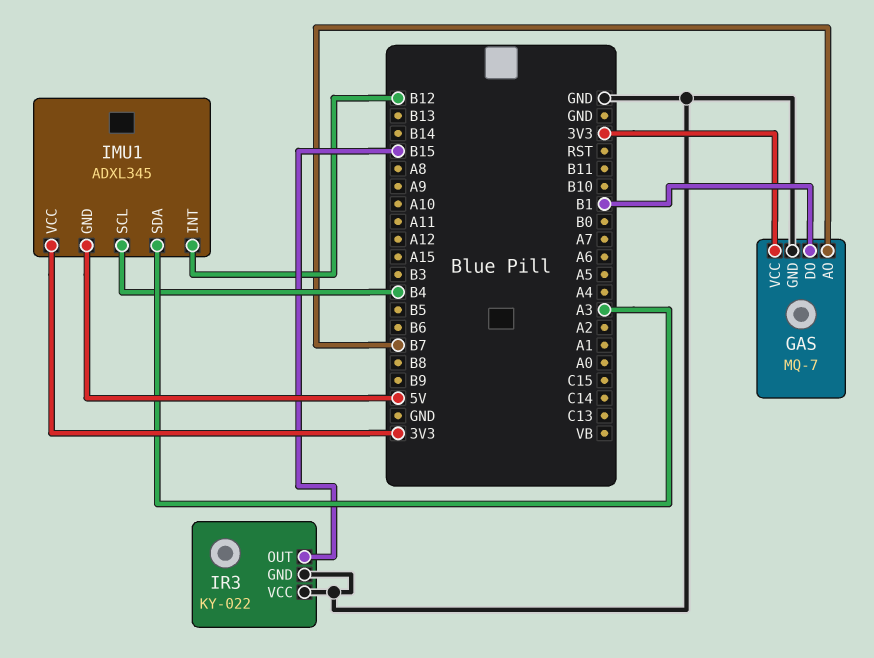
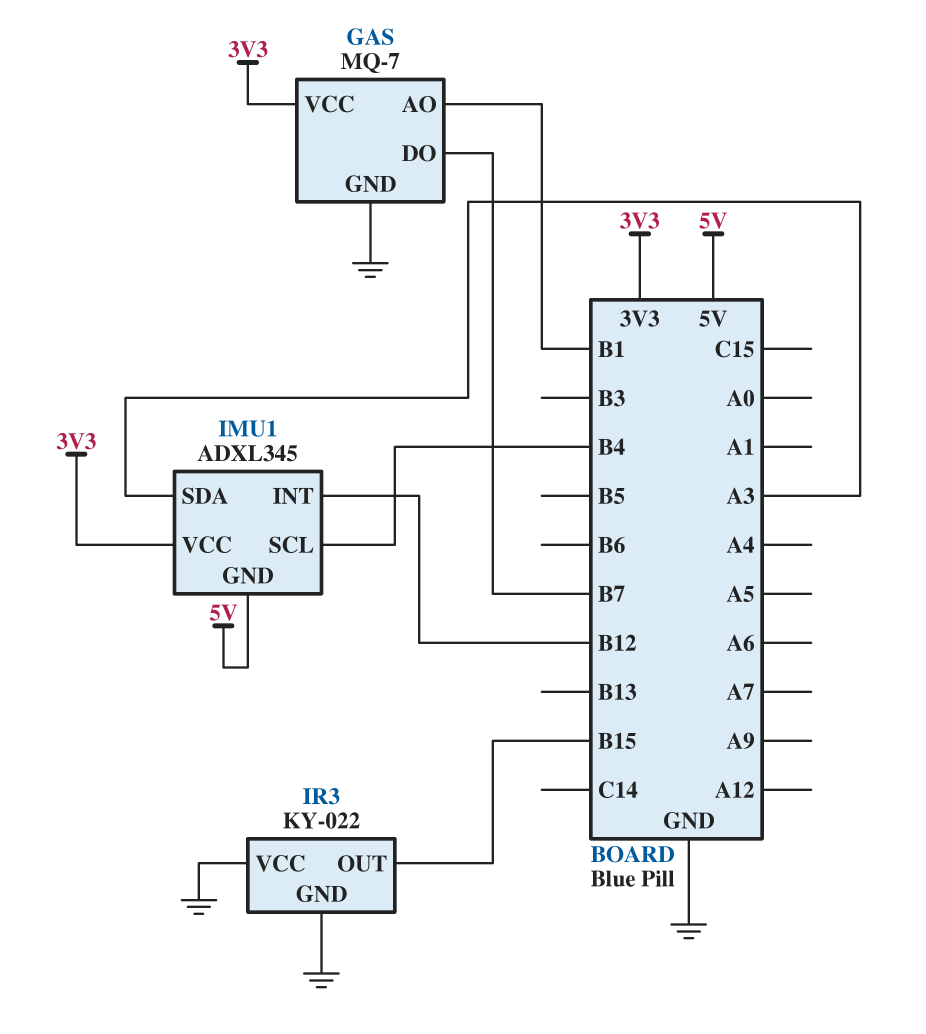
GAS pin AO: B7 -> B1
GAS pin DO: B1 -> B7

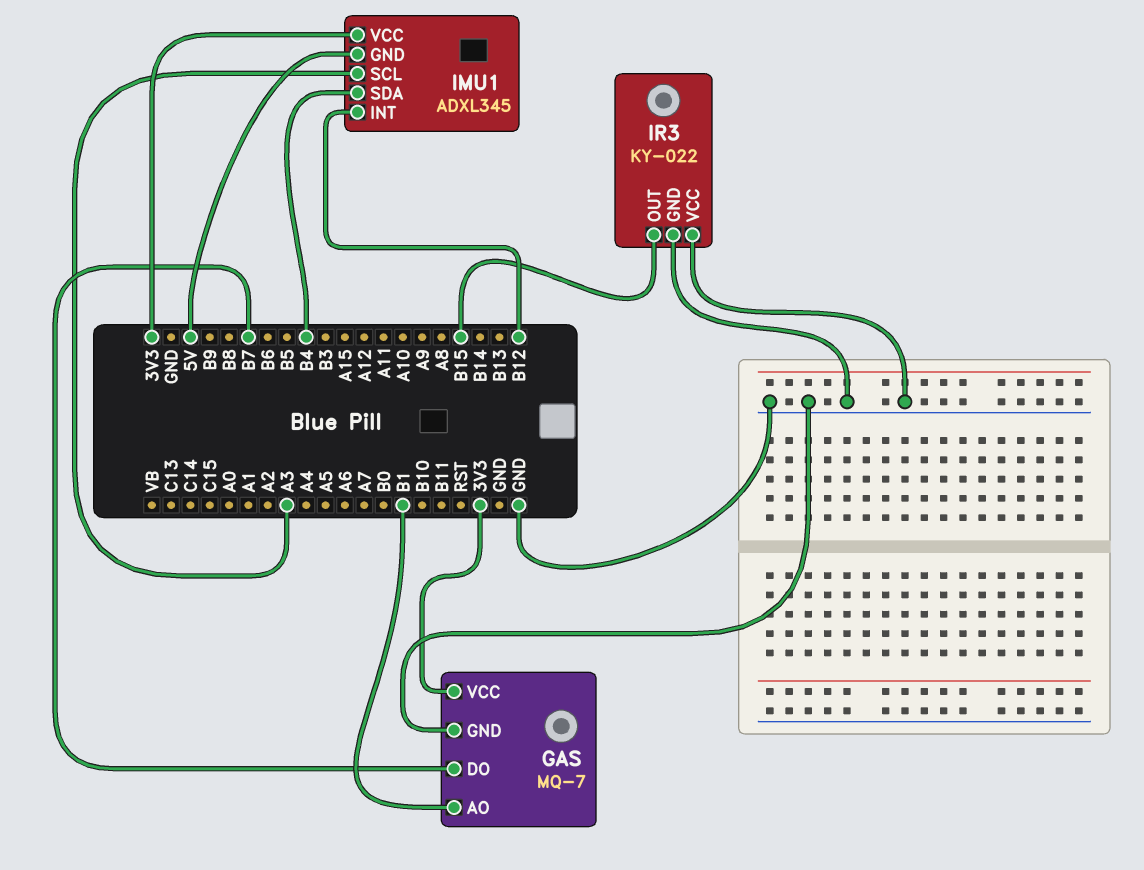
IMU1 pin SCL: B4 -> A3
IMU1 pin SDA: A3 -> B4

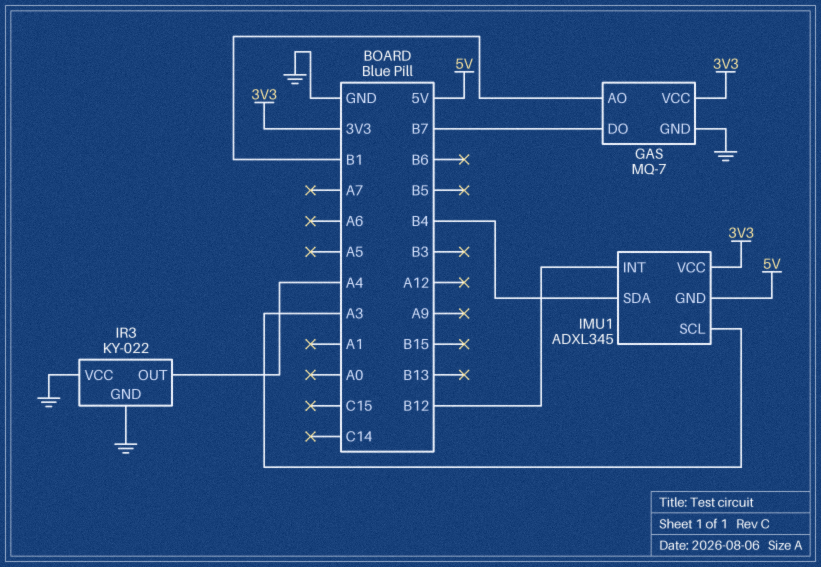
IR3 pin OUT: B15 -> A4

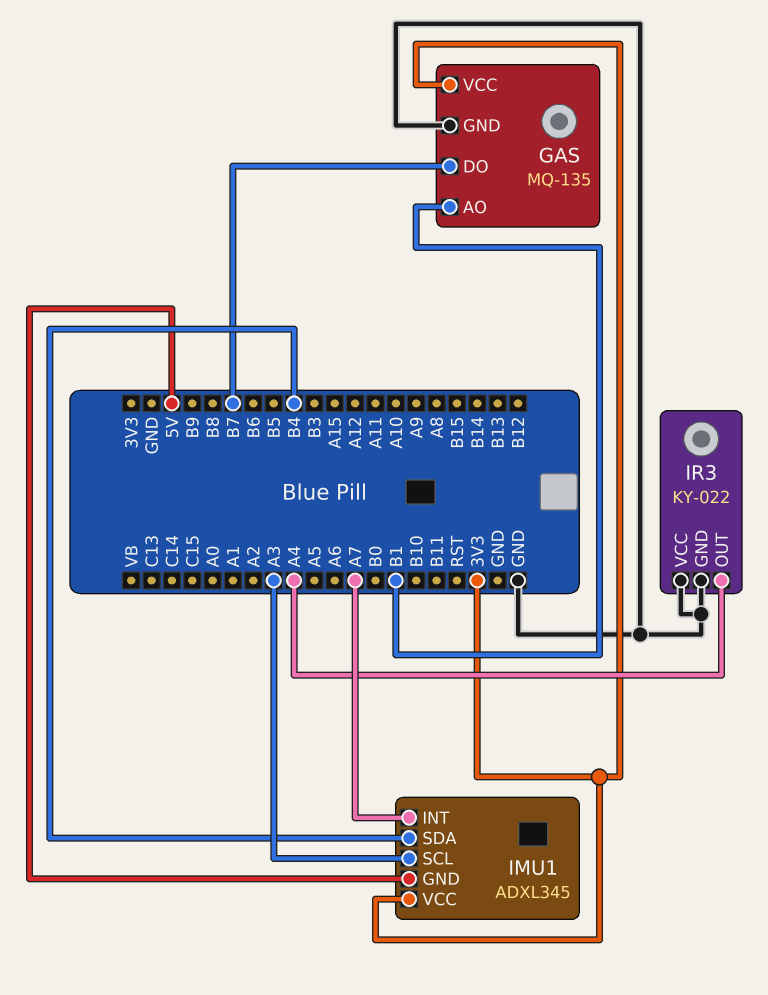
GAS: MQ-7 -> MQ-135
IMU1 pin INT: B12 -> A7

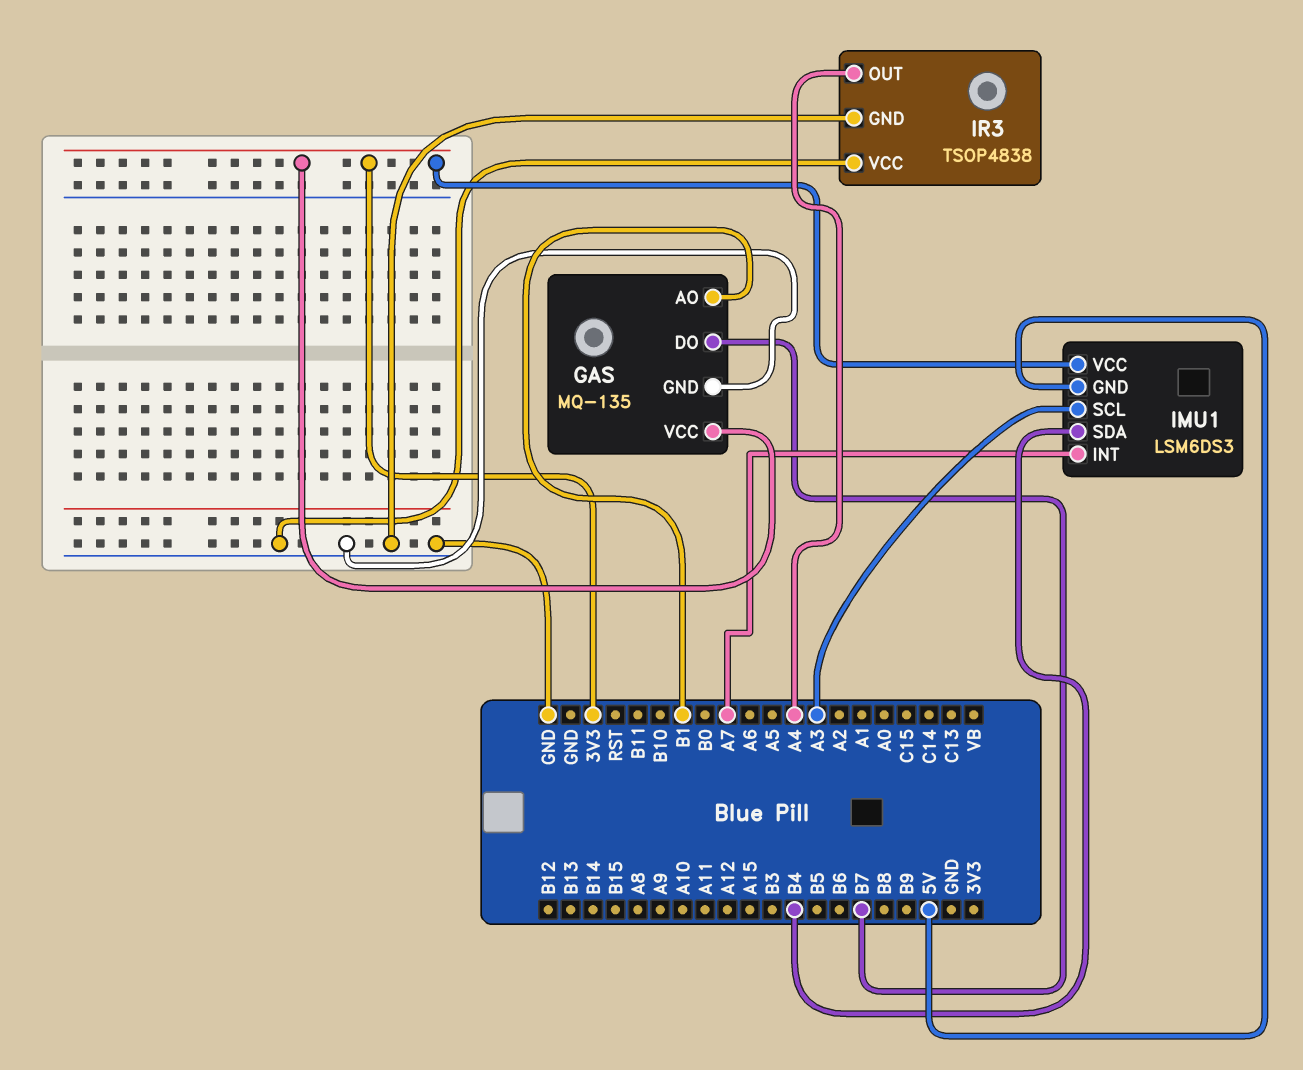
IMU1: ADXL345 -> LSM6DS3
IR3: KY-022 -> TSOP4838

